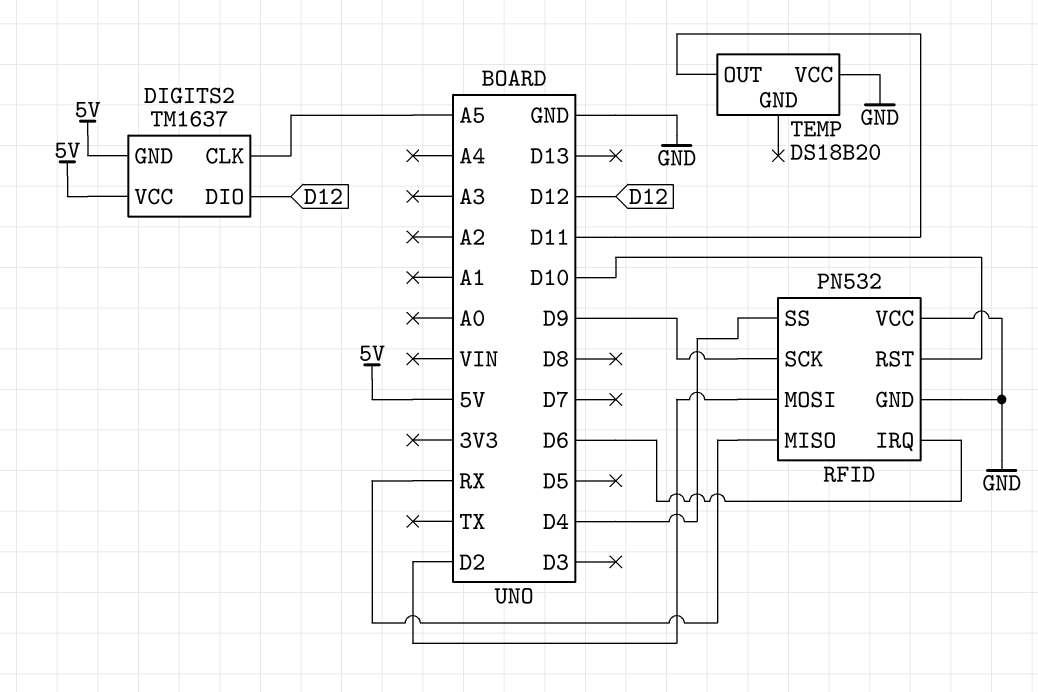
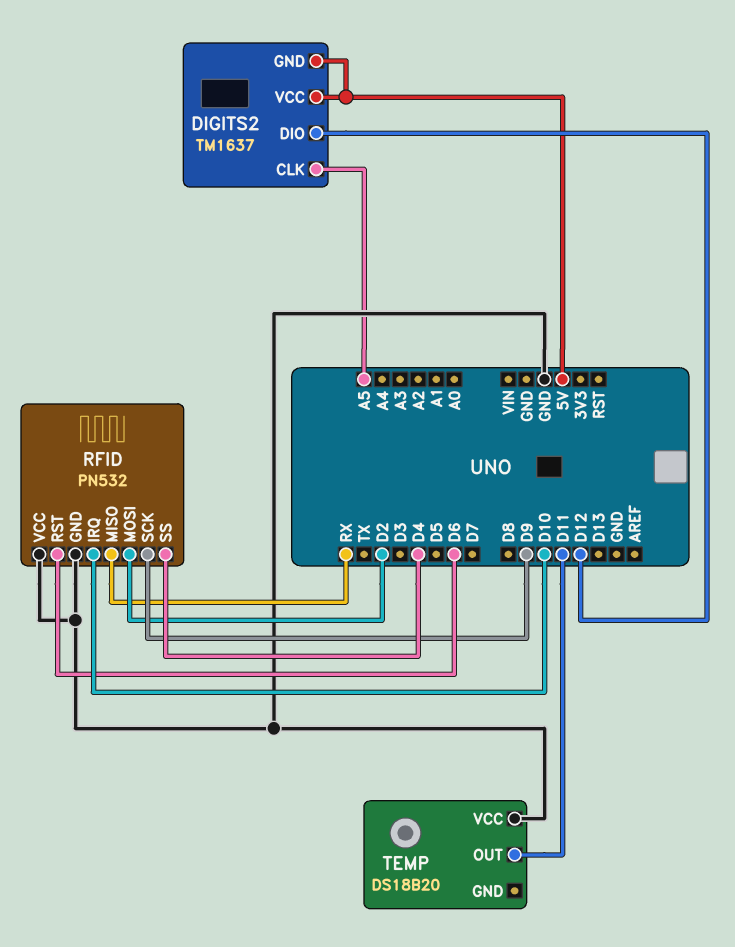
RFID pin IRQ: D6 -> D10
RFID pin RST: D10 -> D6

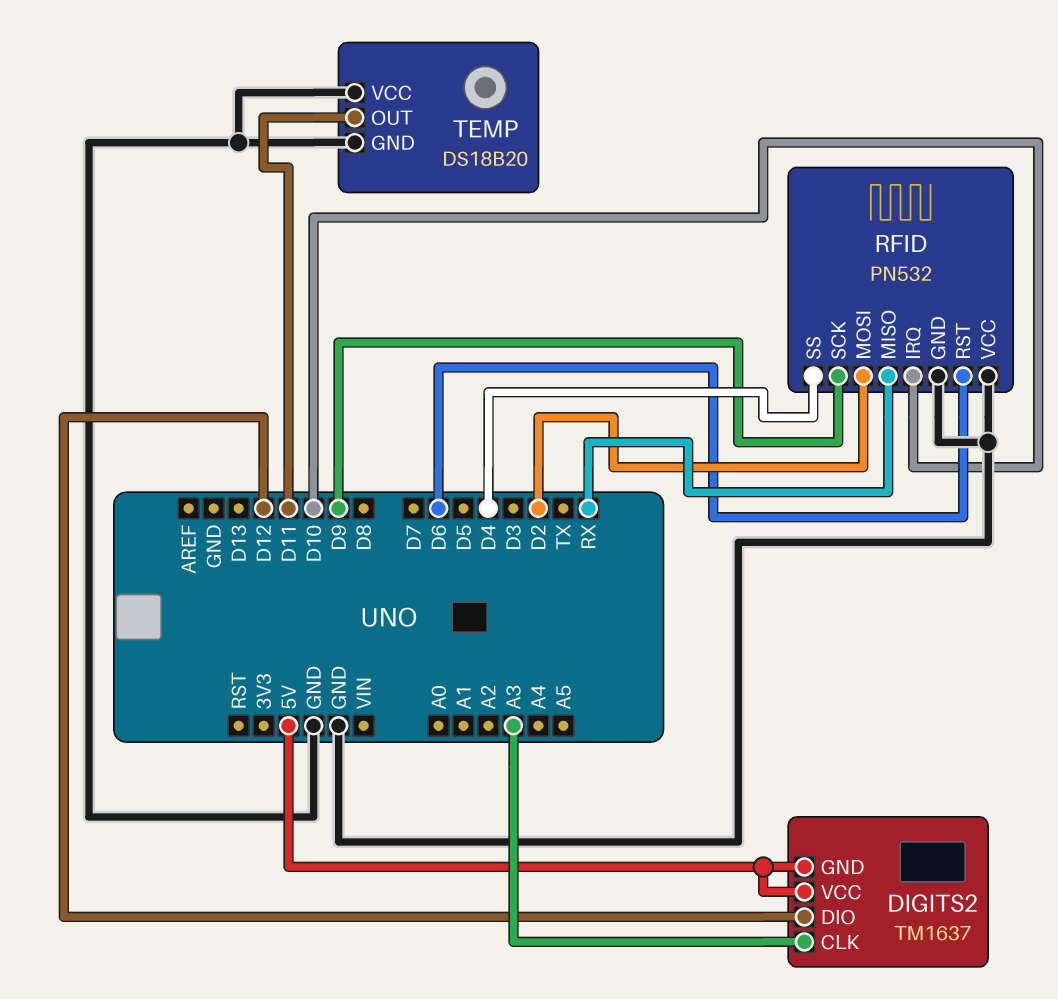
DIGITS2 pin CLK: A5 -> A3
TEMP pin GND: none -> GND

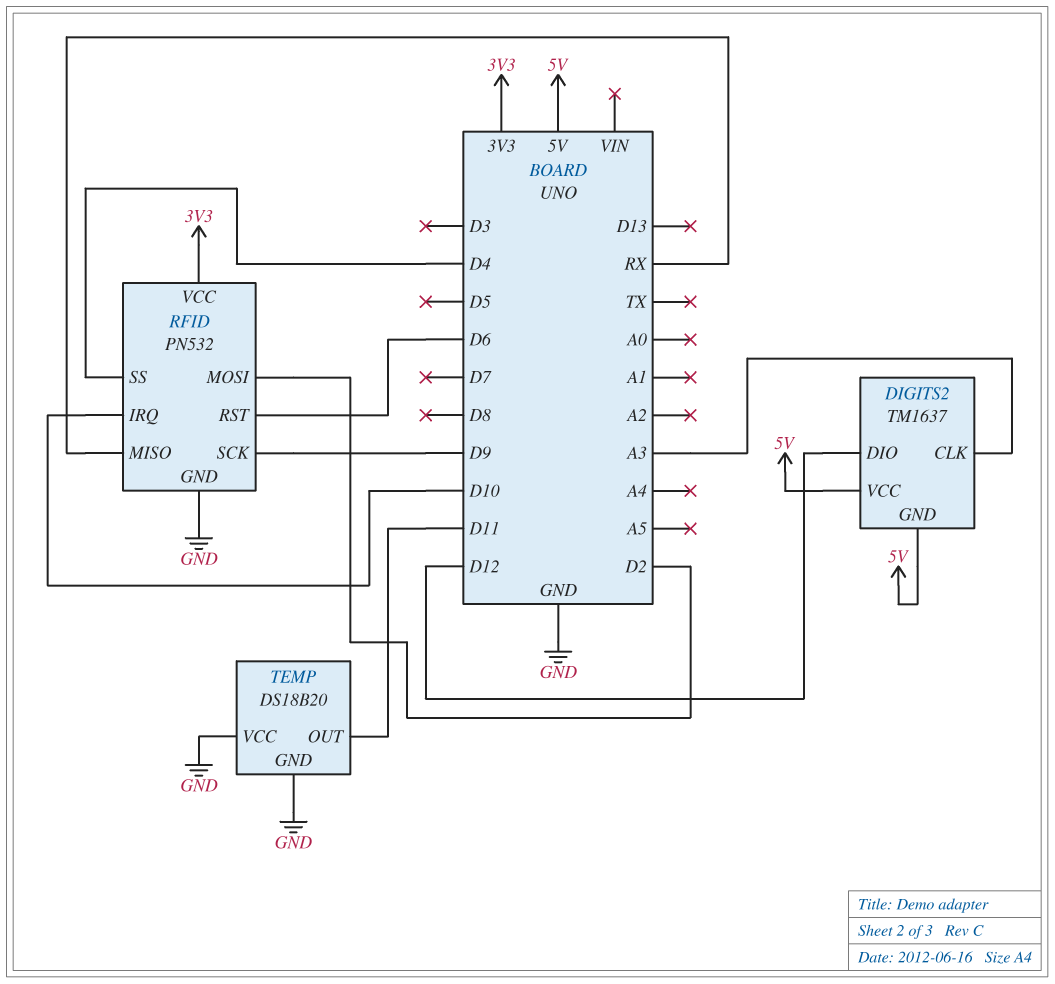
RFID pin VCC: GND -> 3V3

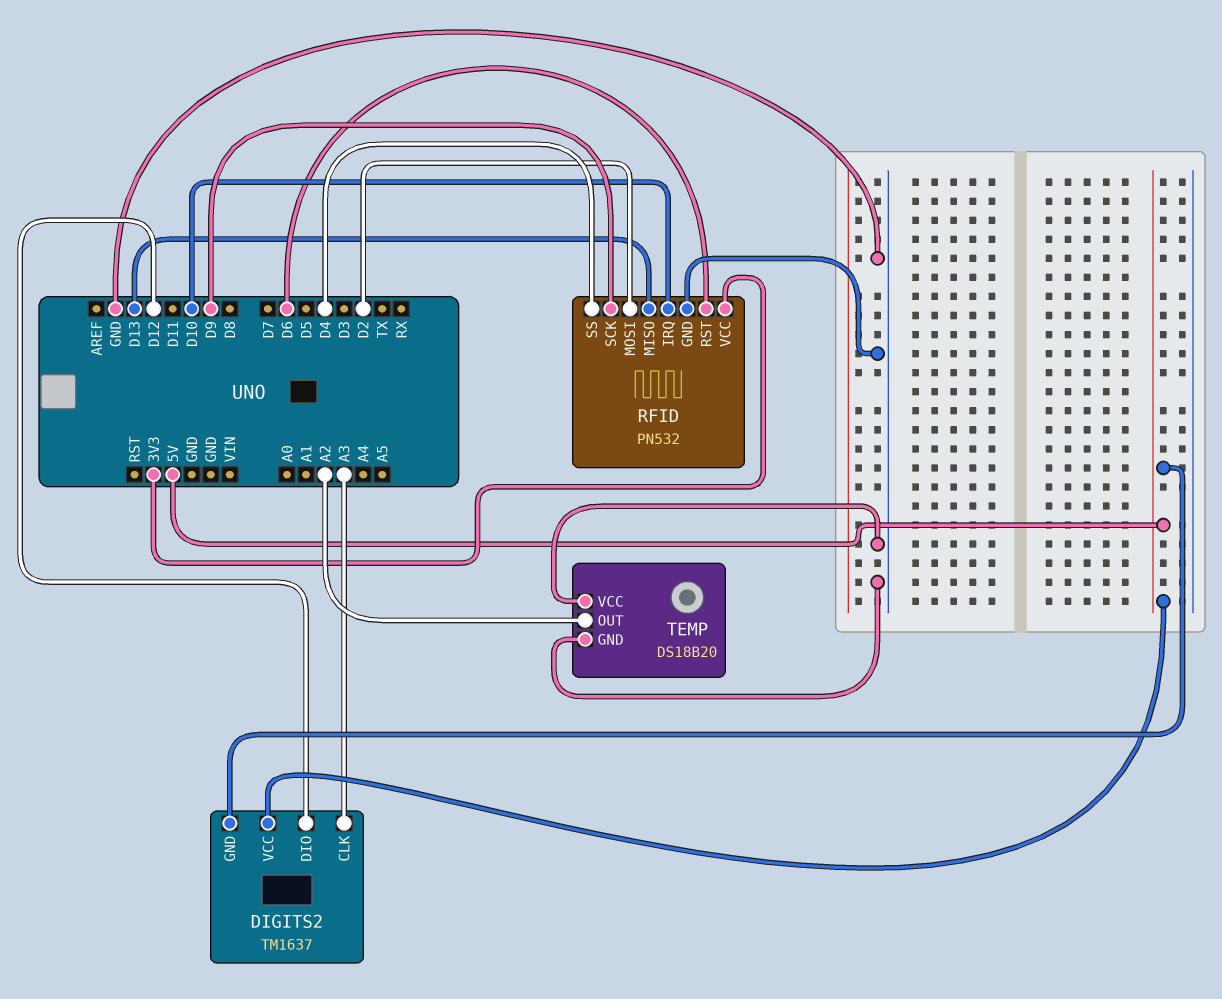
RFID pin MISO: RX -> D13
TEMP pin OUT: D11 -> A2

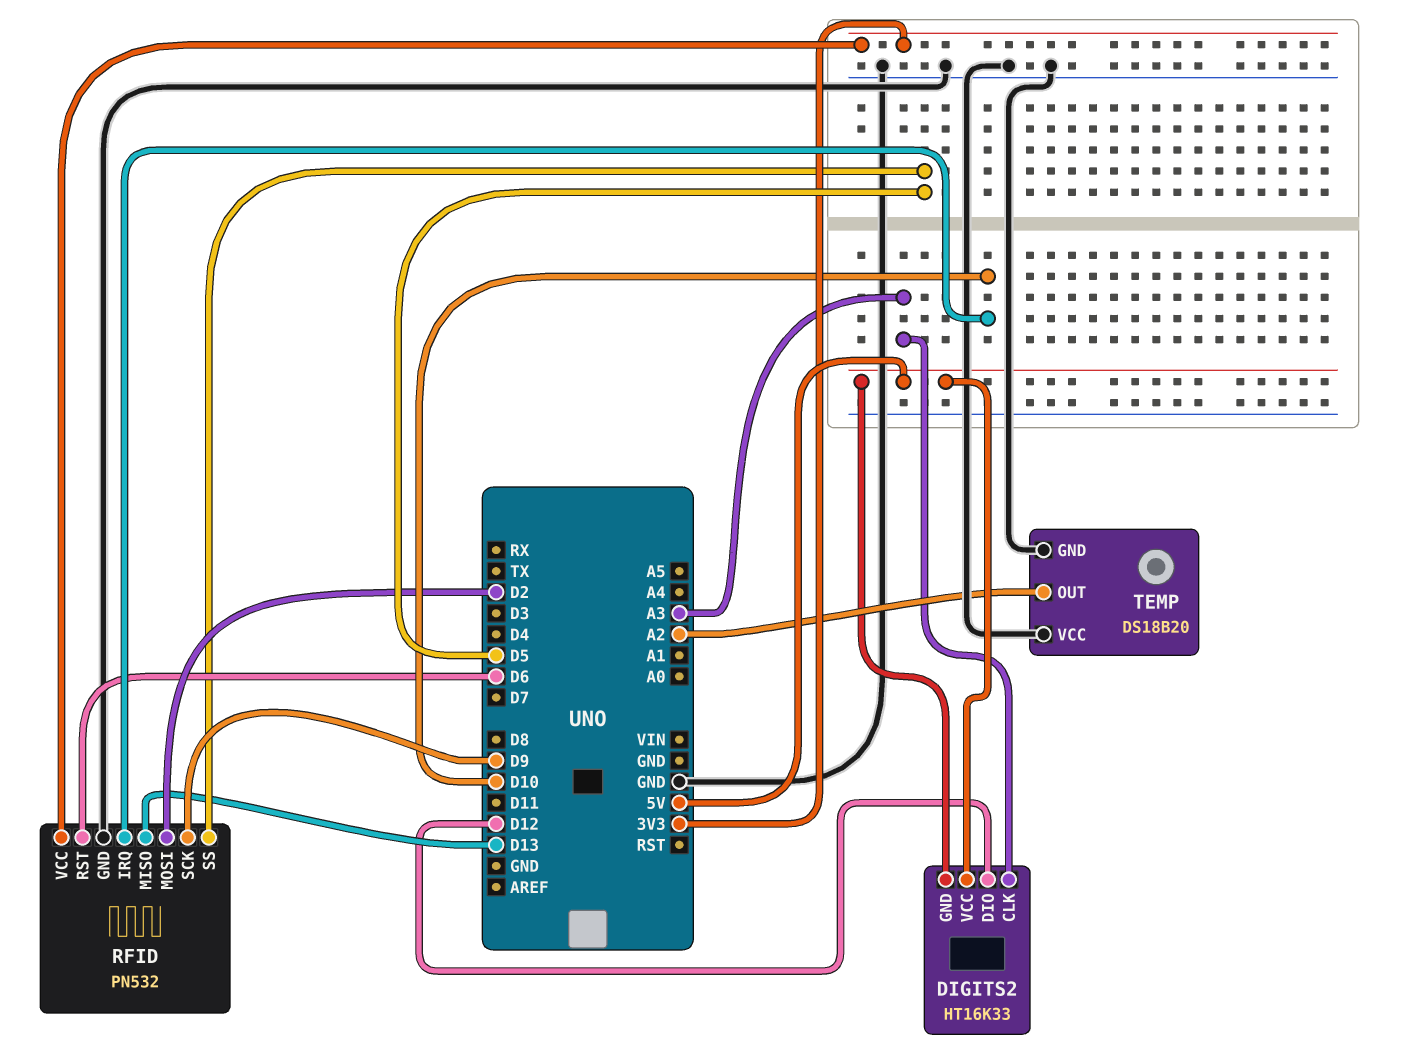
DIGITS2: TM1637 -> HT16K33
RFID pin SS: D4 -> D5

